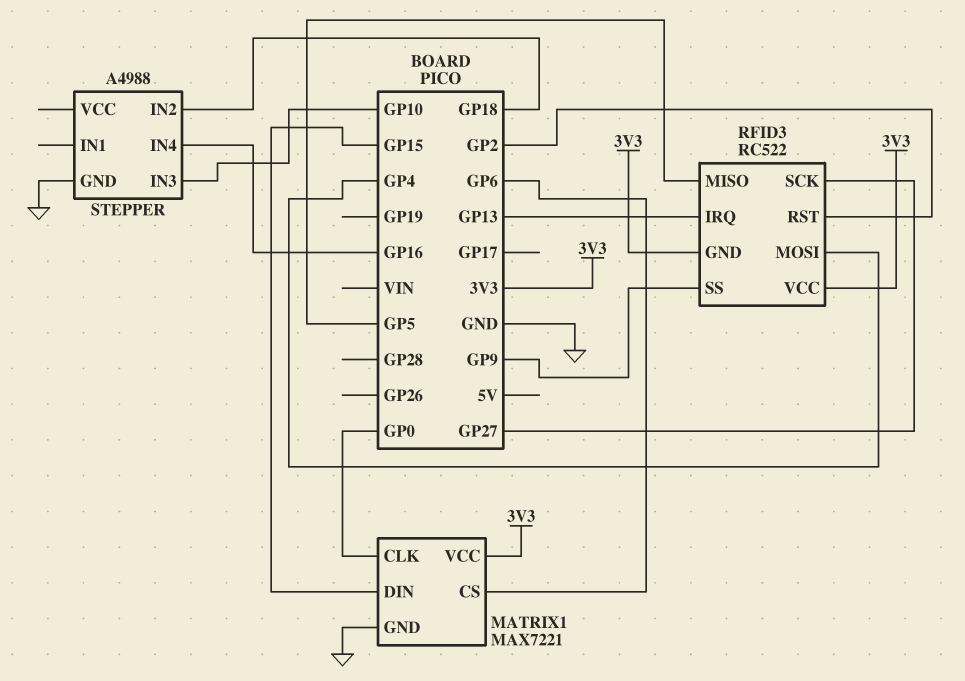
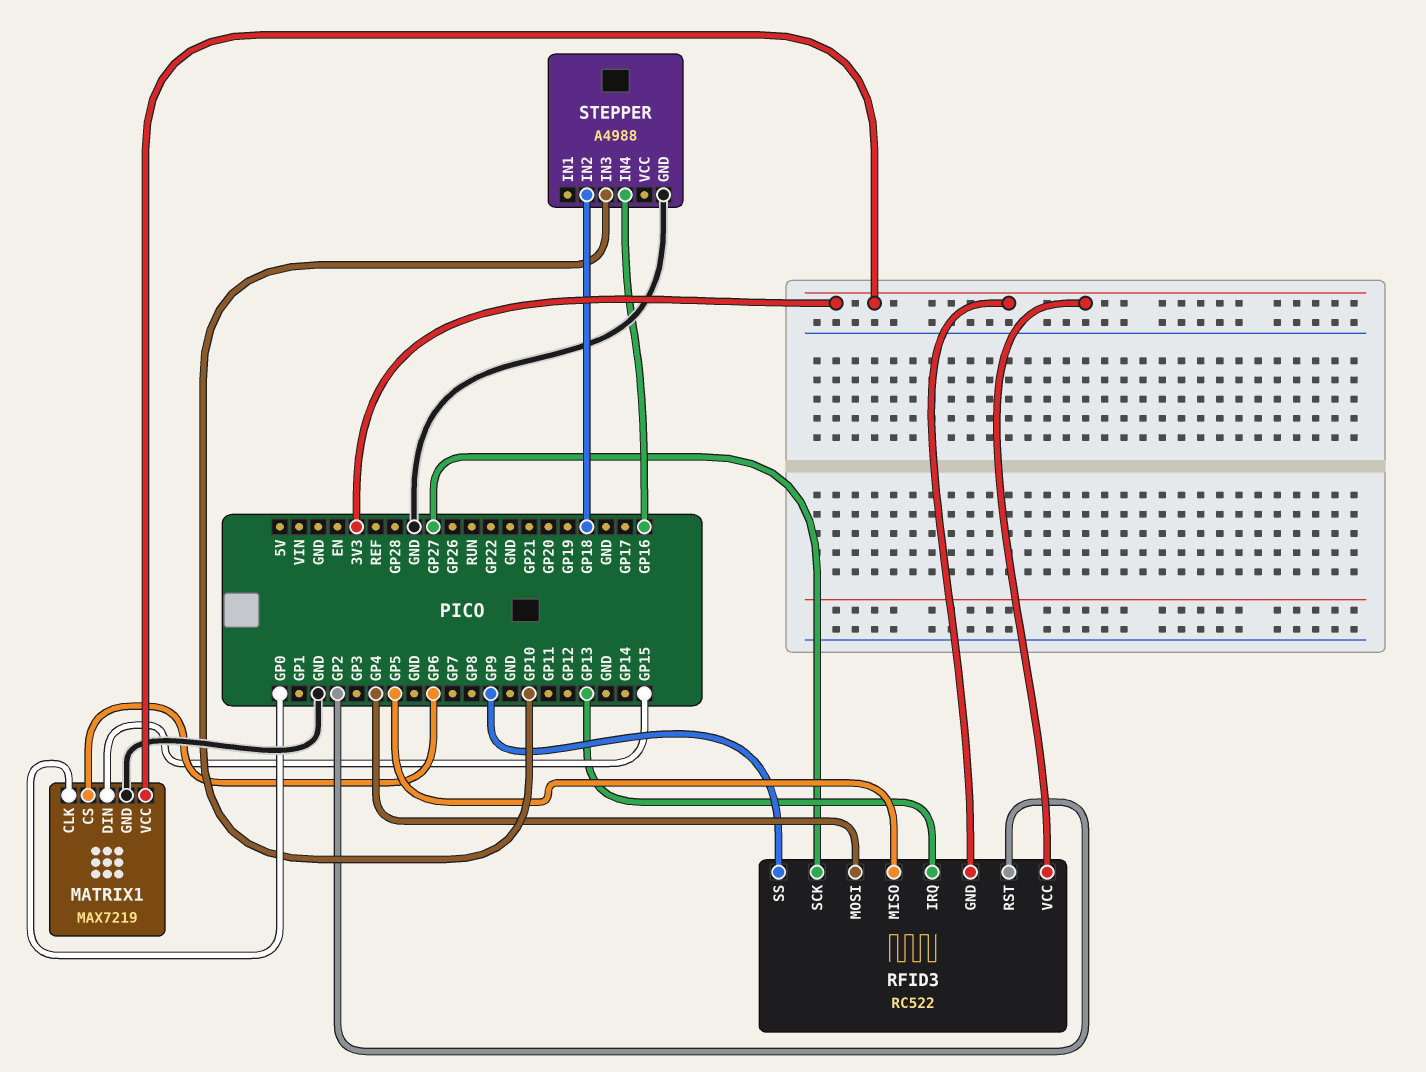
MATRIX1: MAX7221 -> MAX7219

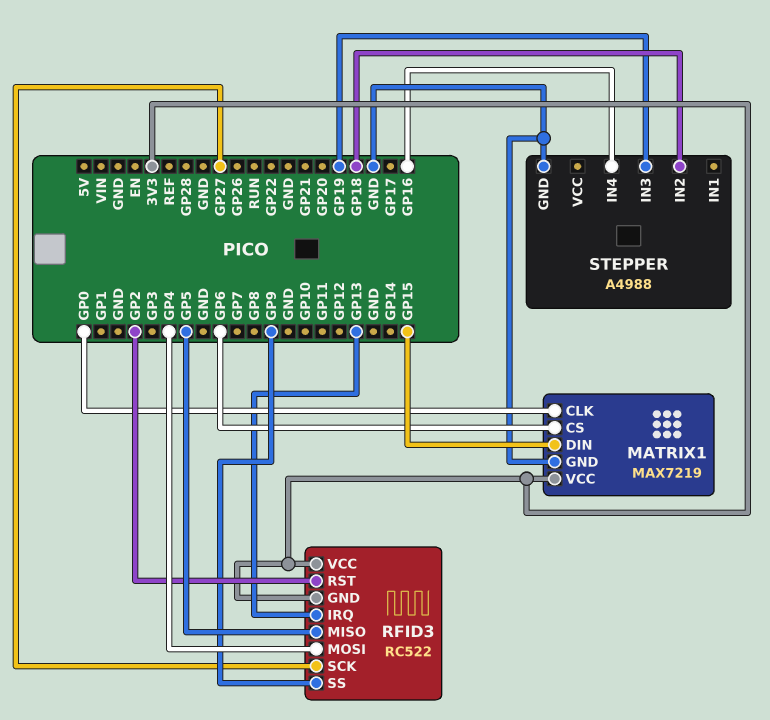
STEPPER pin IN3: GP10 -> GP19

